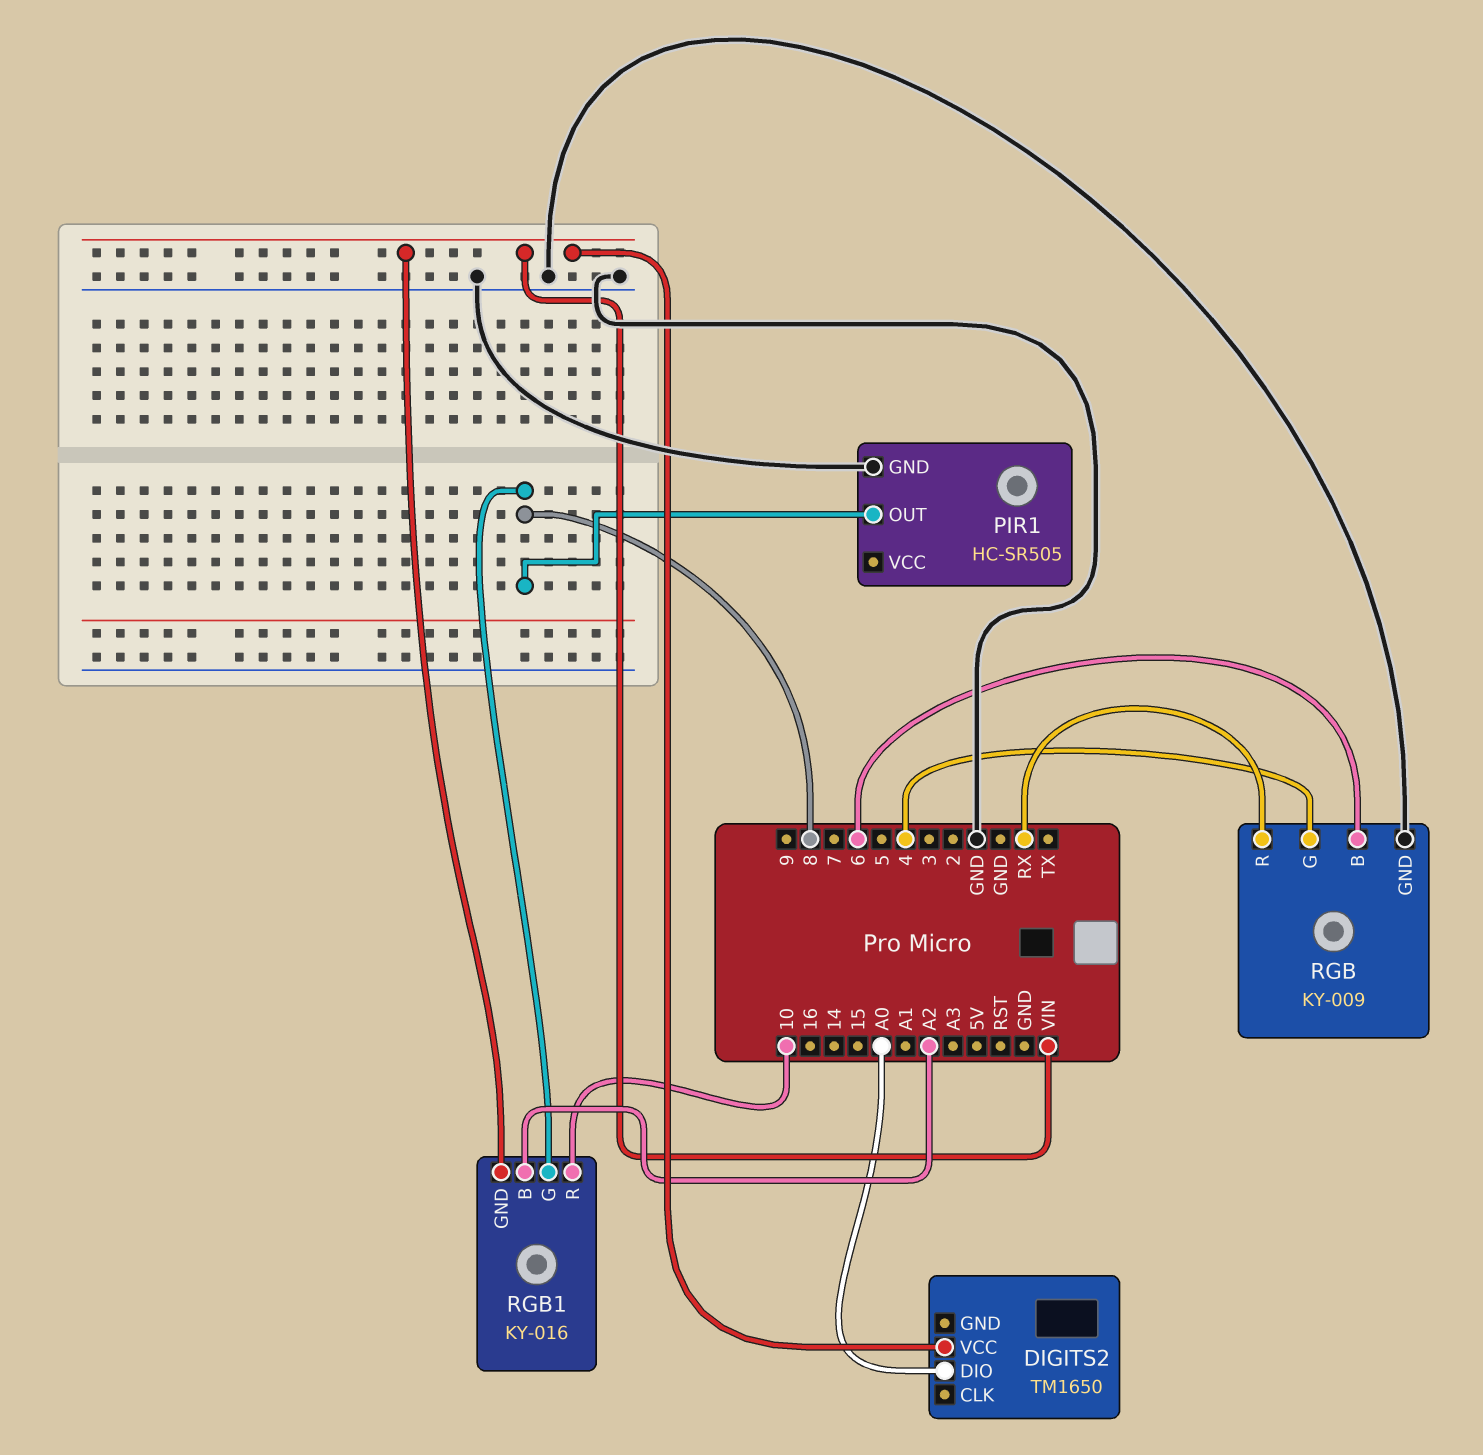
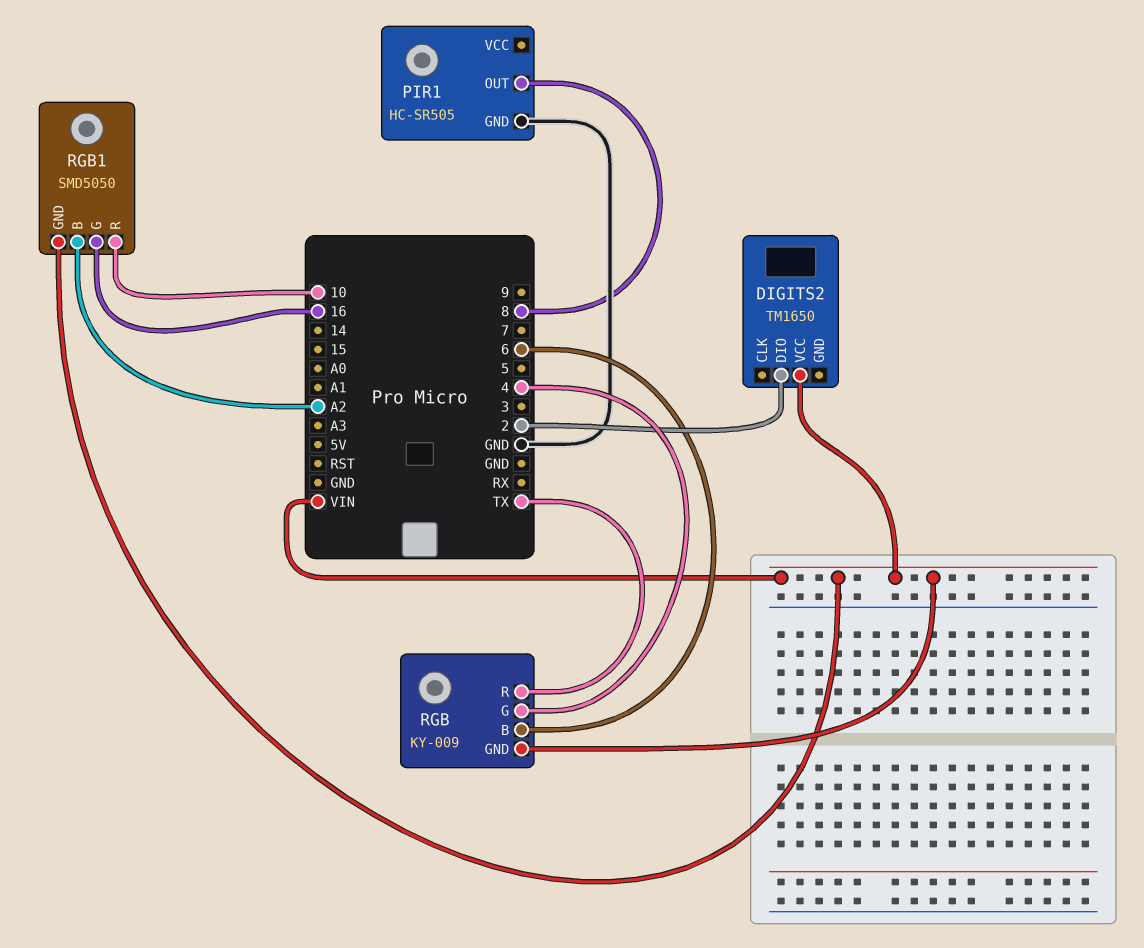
DIGITS2 pin DIO: A0 -> 2
RGB pin GND: GND -> VIN
RGB pin R: RX -> TX
RGB1: KY-016 -> SMD5050
RGB1 pin G: 8 -> 16

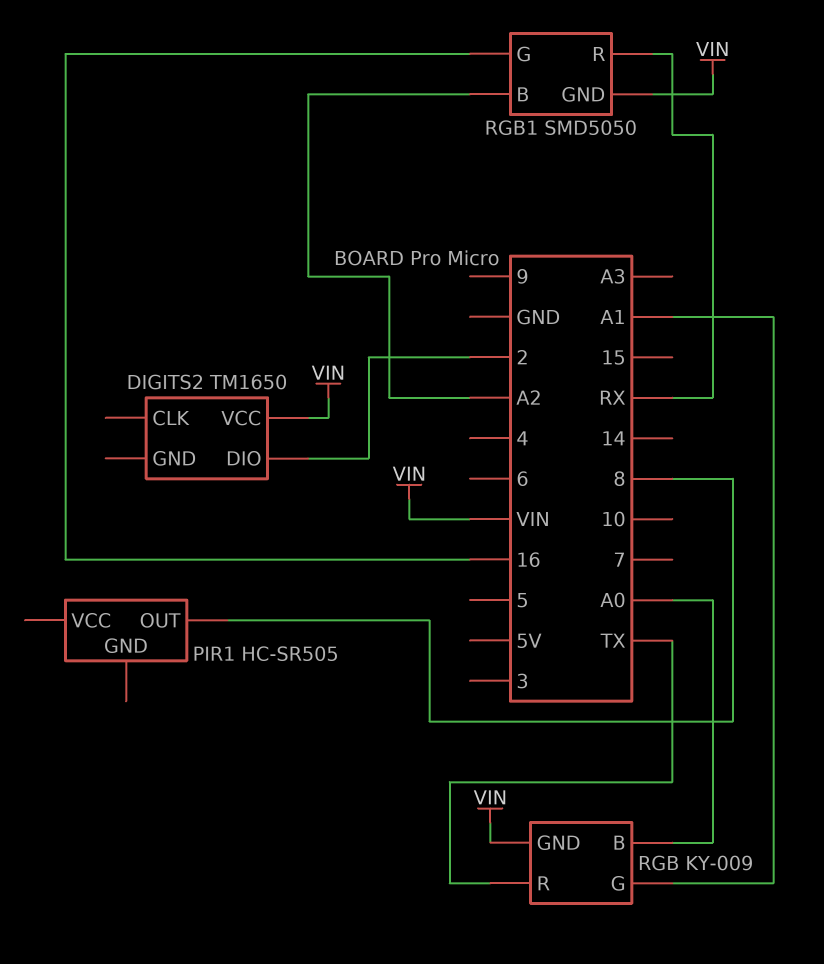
PIR1 pin GND: GND -> none
RGB pin B: 6 -> A0
RGB pin G: 4 -> A1
RGB1 pin R: 10 -> RX

